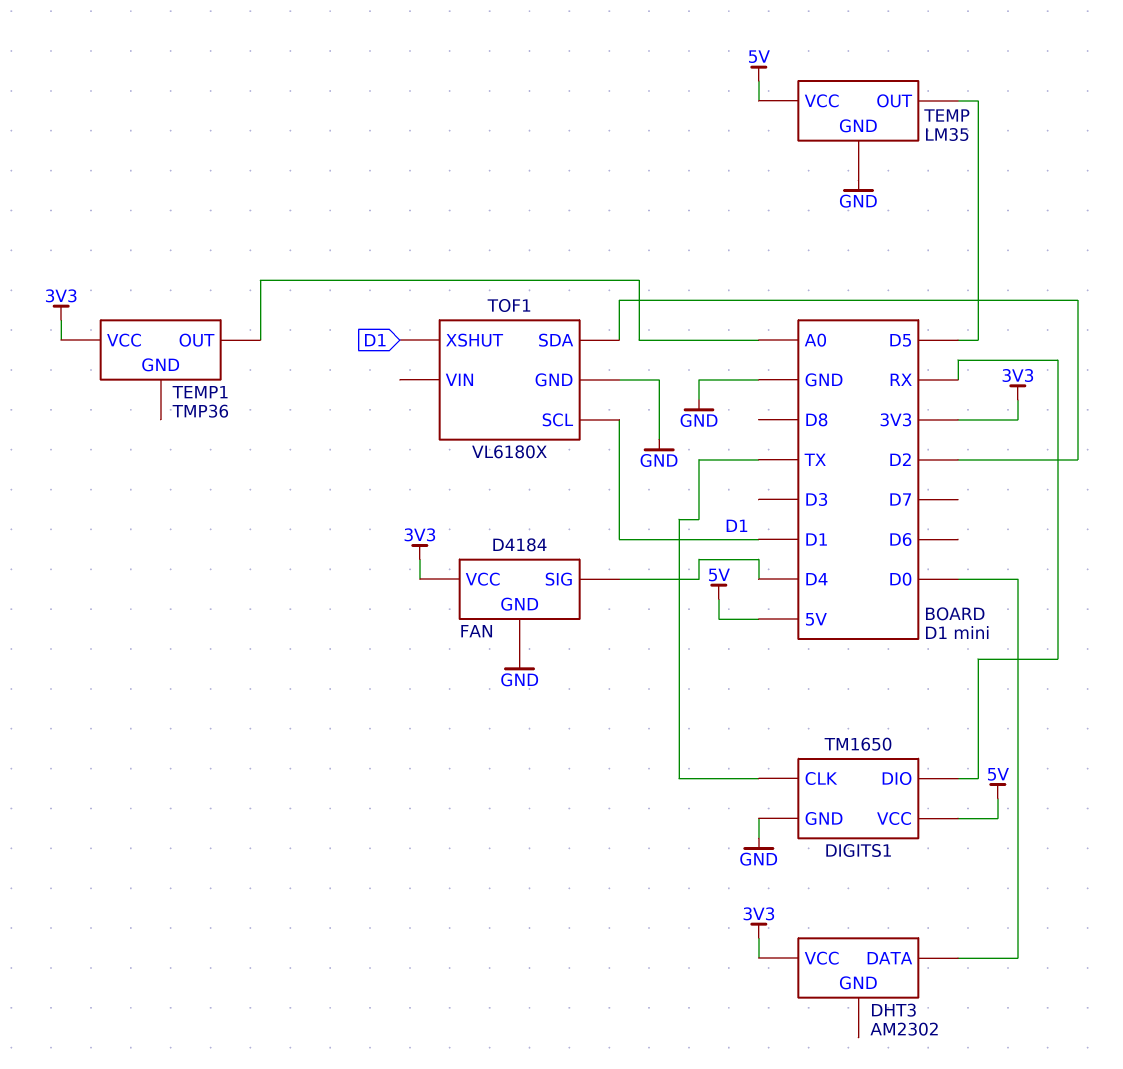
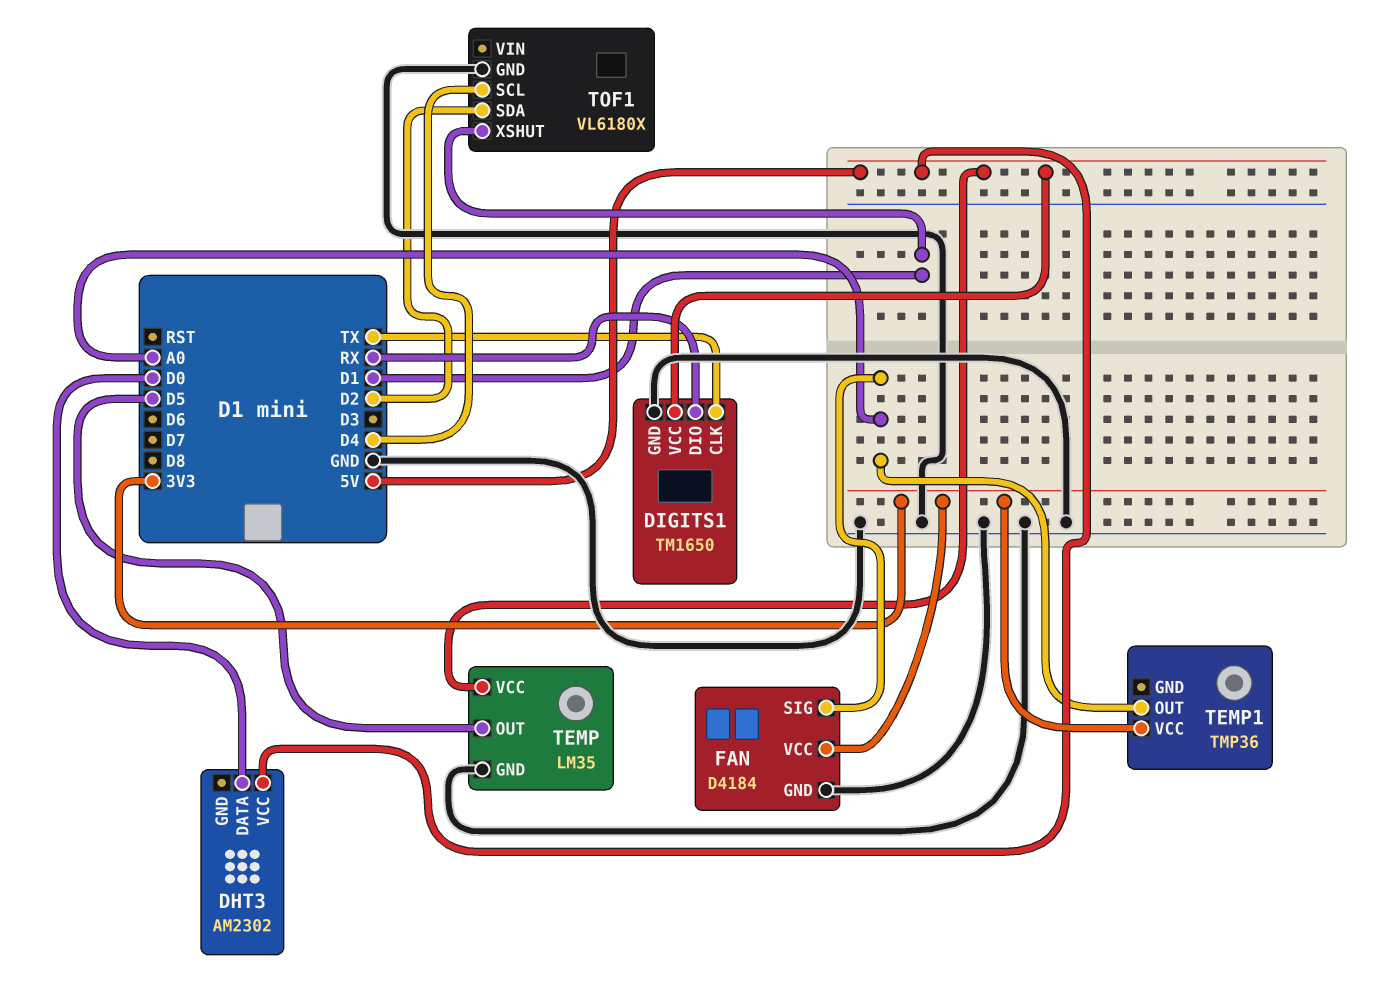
DHT3 pin VCC: 3V3 -> 5V
FAN pin SIG: D4 -> A0
TOF1 pin SCL: D1 -> D4

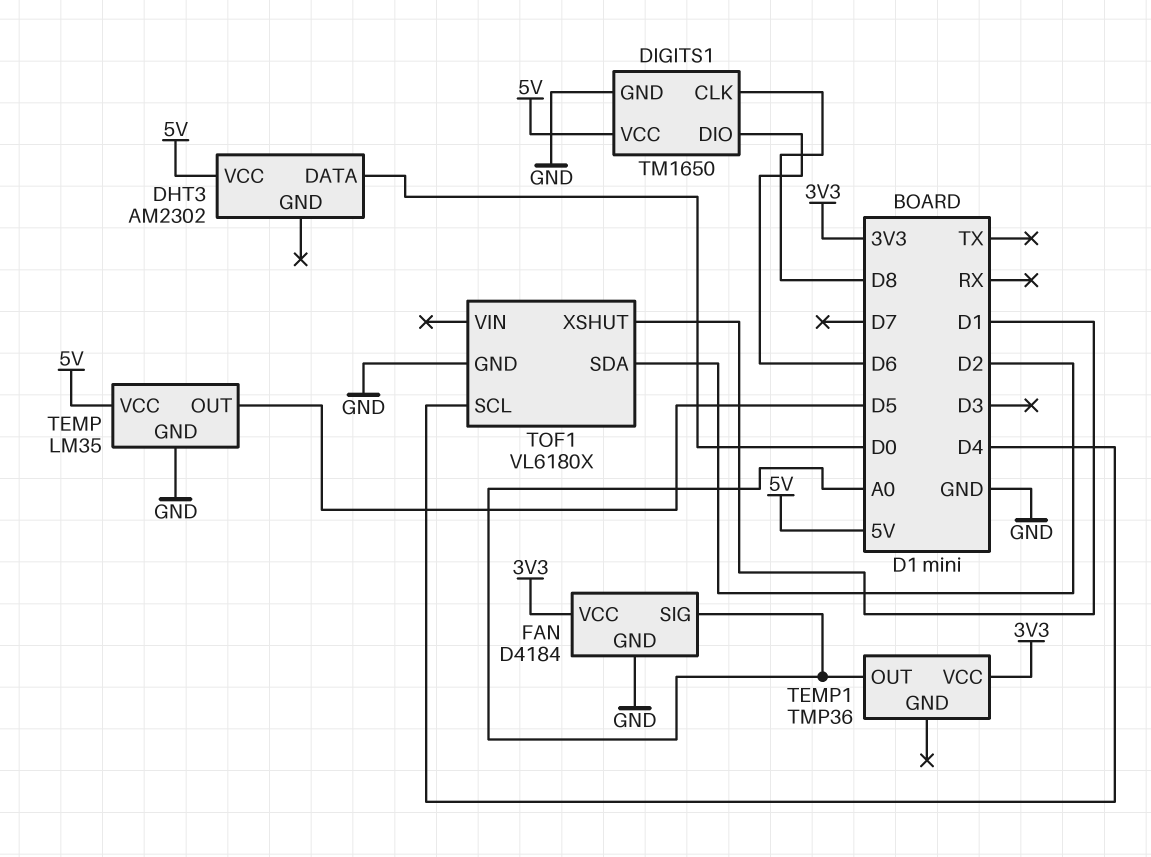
DIGITS1 pin CLK: TX -> D8
DIGITS1 pin DIO: RX -> D6

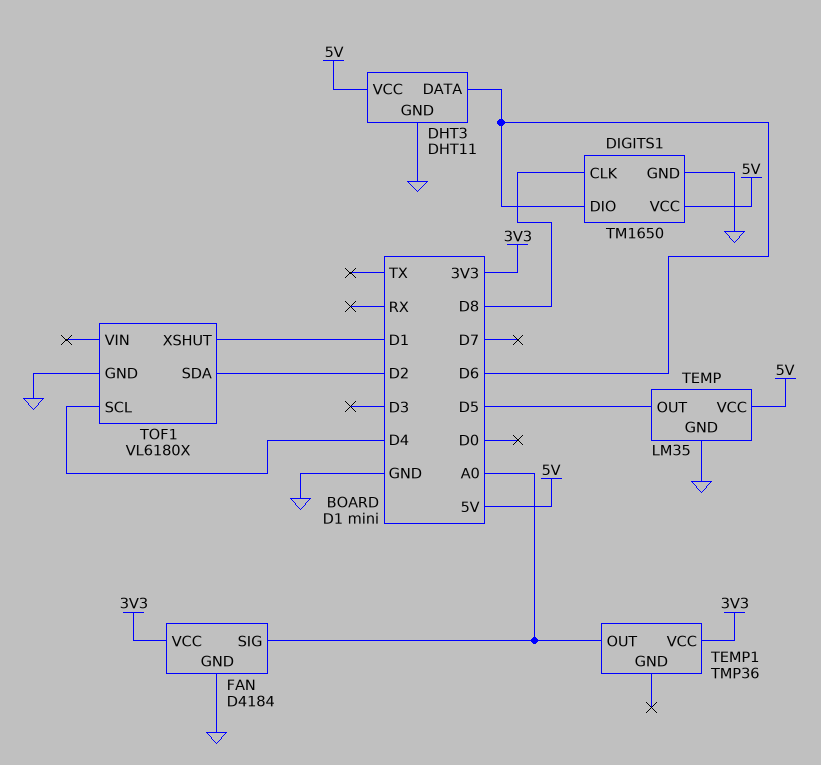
DHT3: AM2302 -> DHT11
DHT3 pin DATA: D0 -> D6
DHT3 pin GND: none -> GND

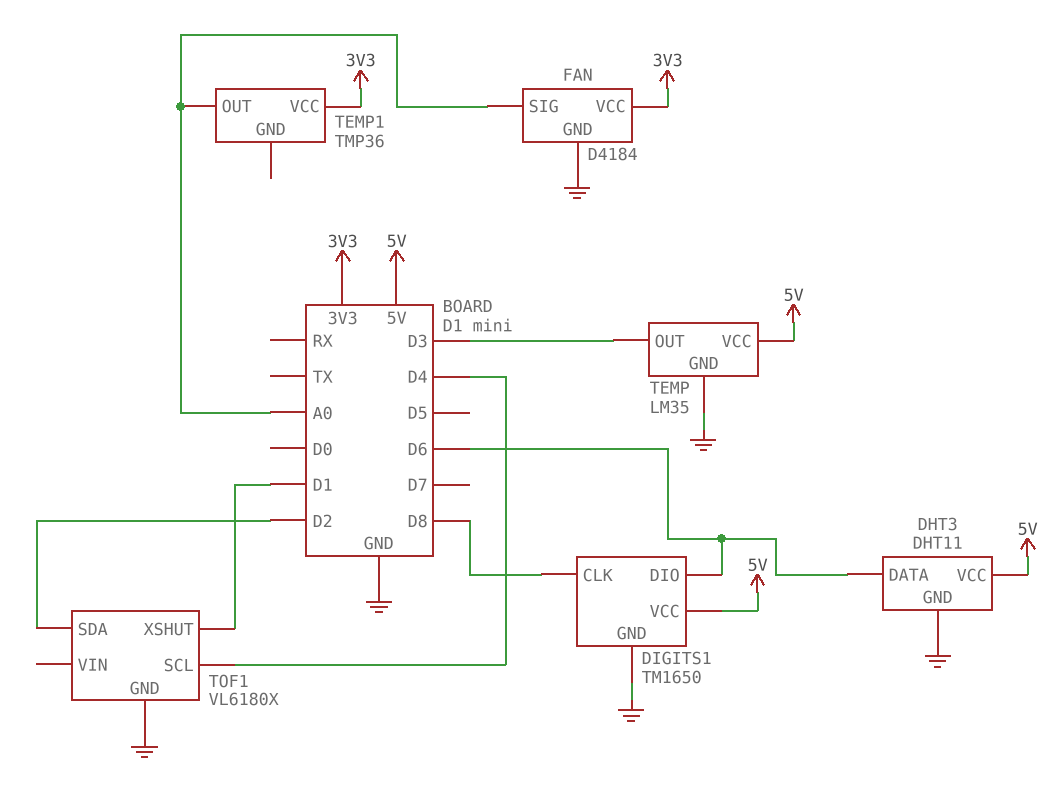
TEMP pin OUT: D5 -> D3

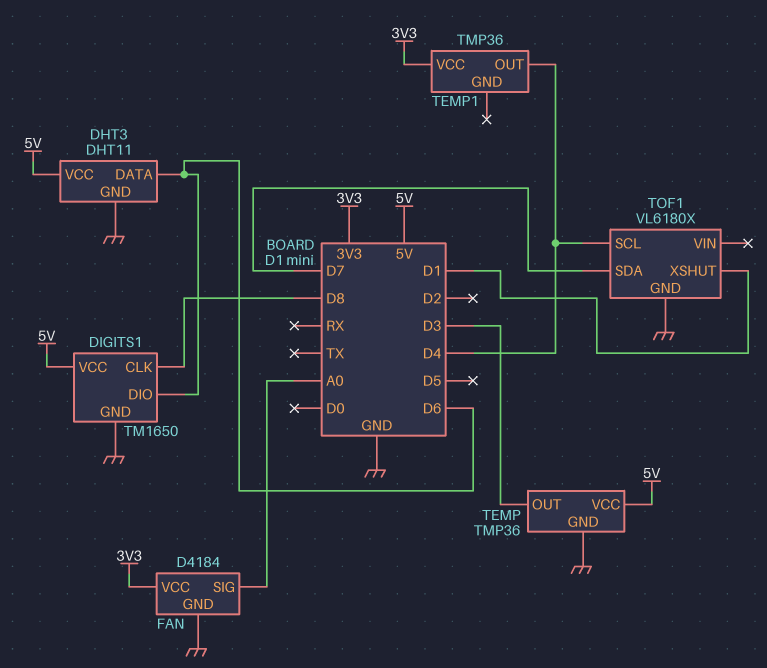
TEMP: LM35 -> TMP36
TEMP1 pin OUT: A0 -> D4
TOF1 pin SDA: D2 -> D7

